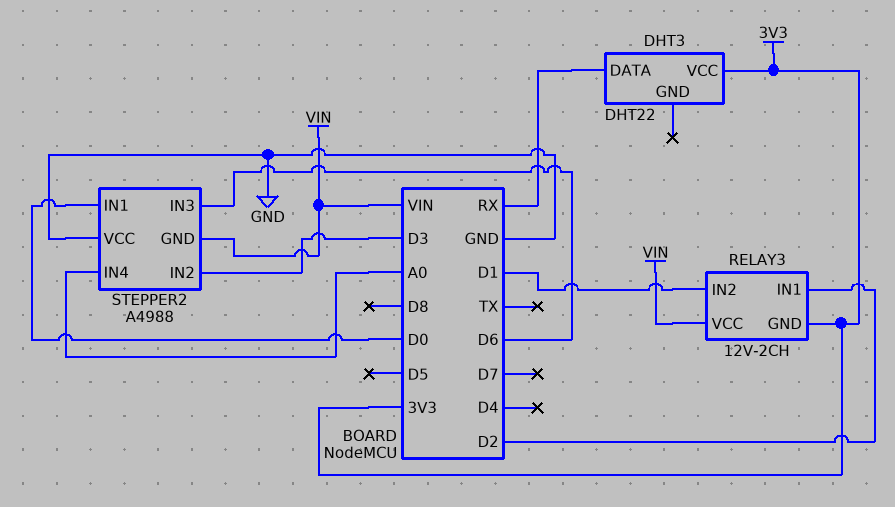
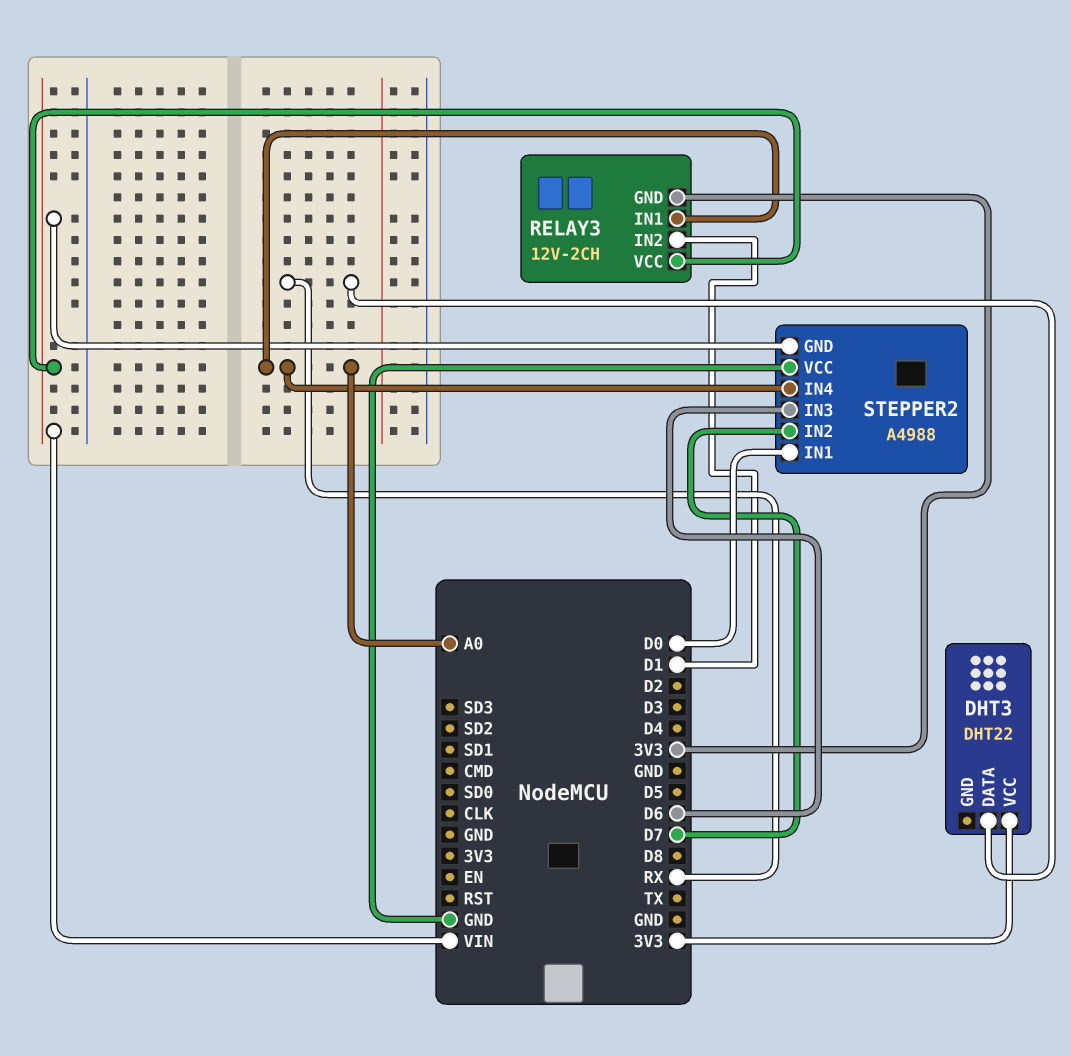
RELAY3 pin IN1: D2 -> A0
STEPPER2 pin IN2: D3 -> D7

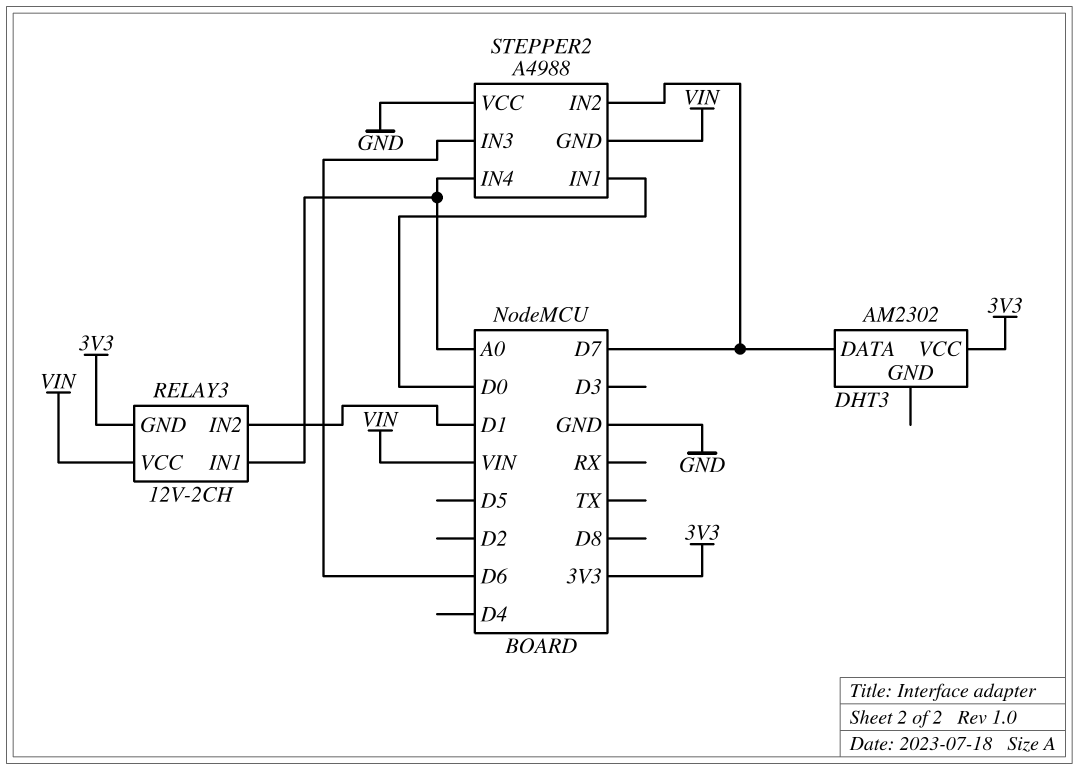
DHT3: DHT22 -> AM2302
DHT3 pin DATA: RX -> D7

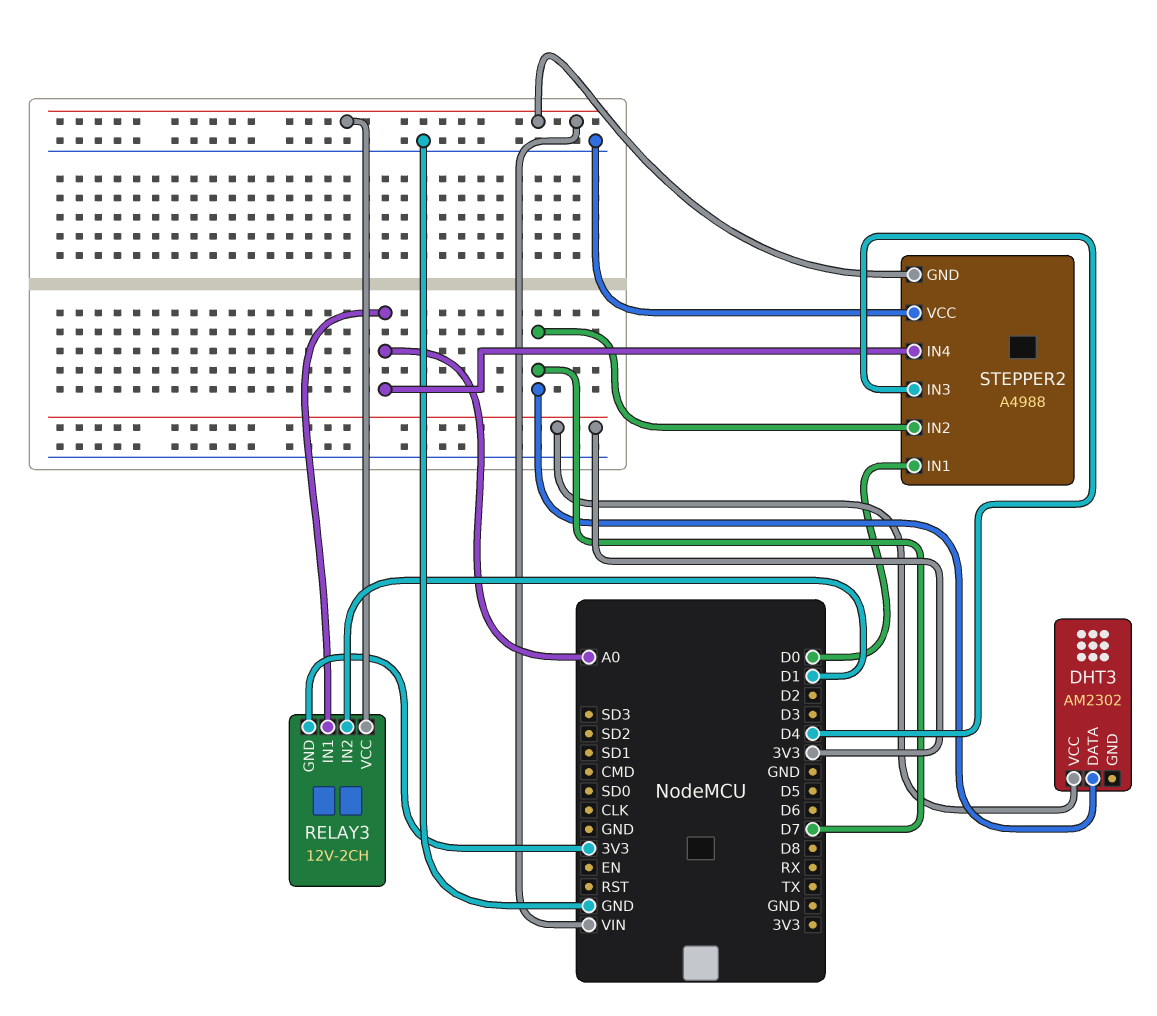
STEPPER2 pin IN3: D6 -> D4

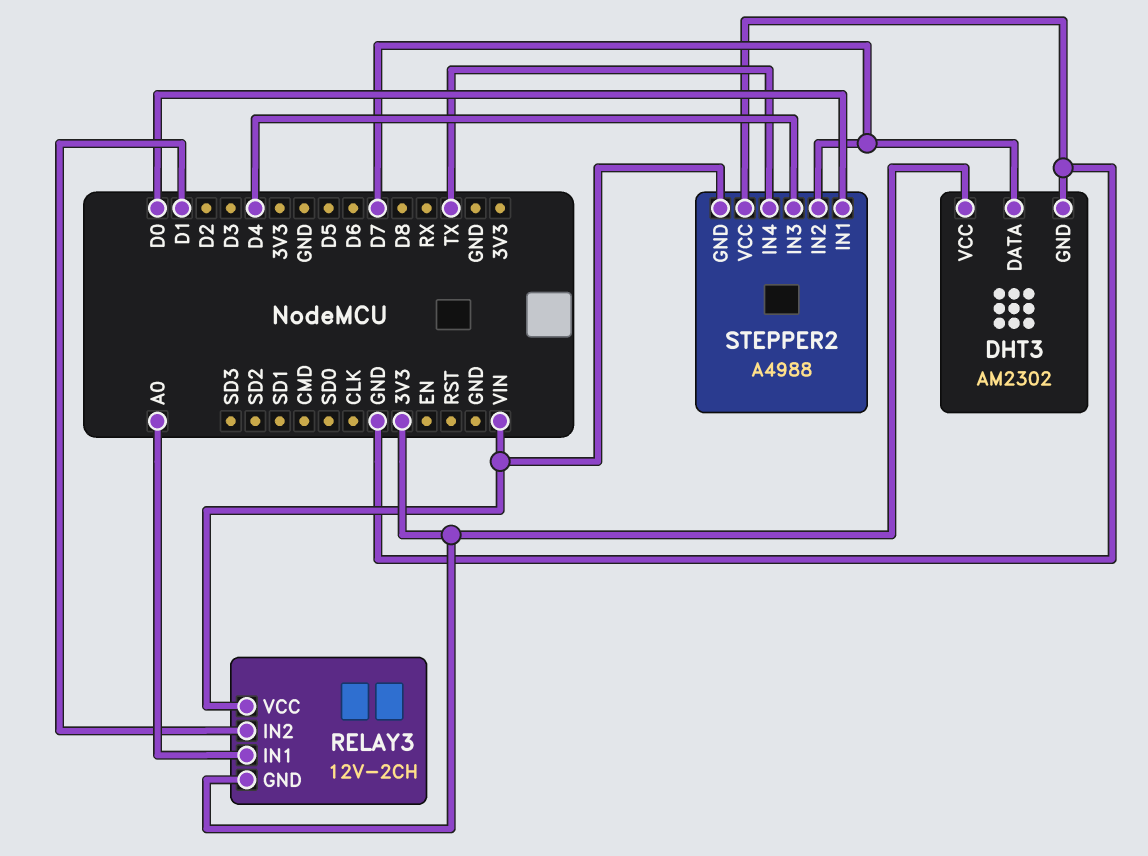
DHT3 pin GND: none -> GND
STEPPER2 pin IN4: A0 -> TX

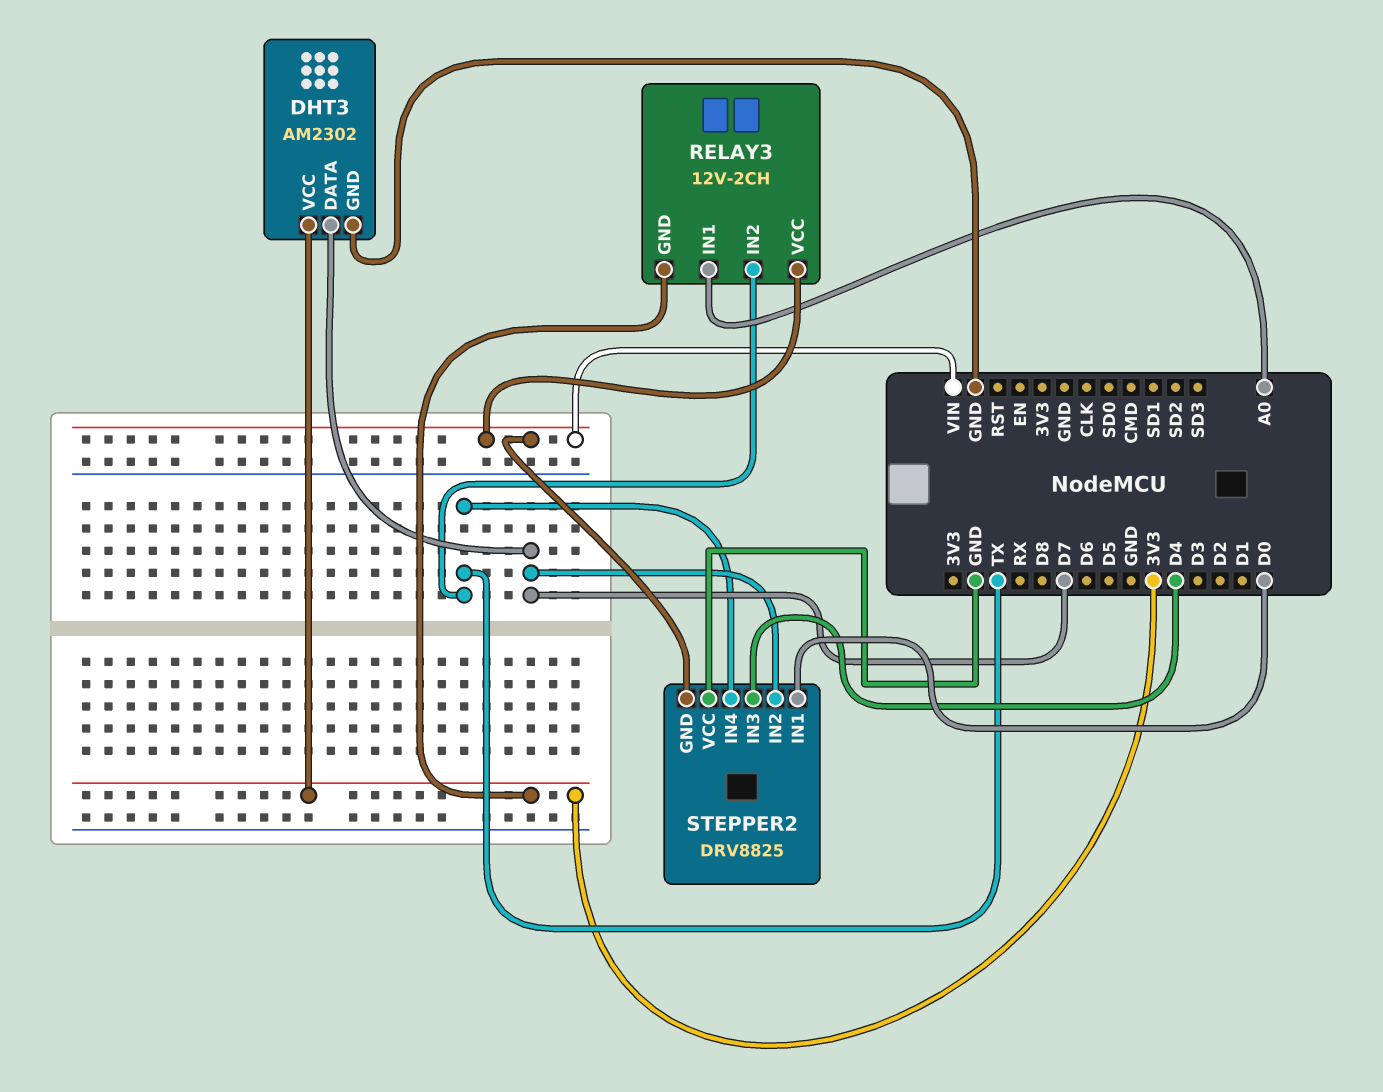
RELAY3 pin IN2: D1 -> TX
STEPPER2: A4988 -> DRV8825

